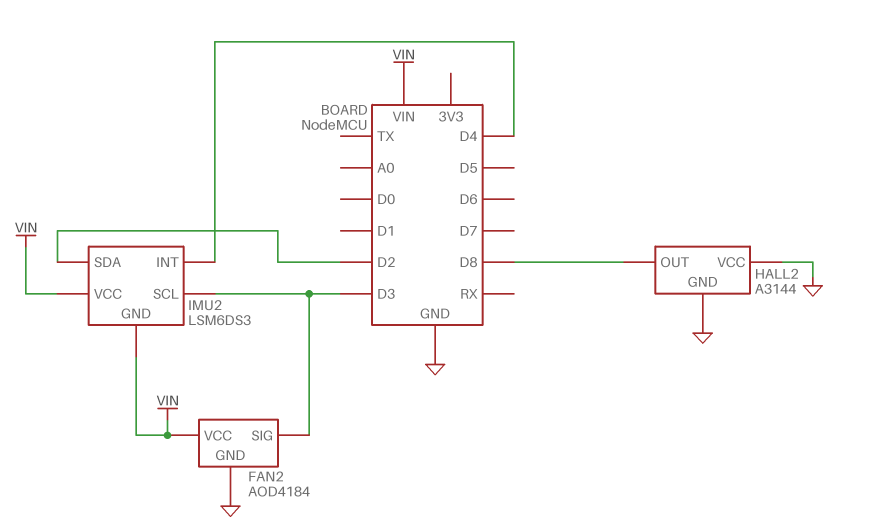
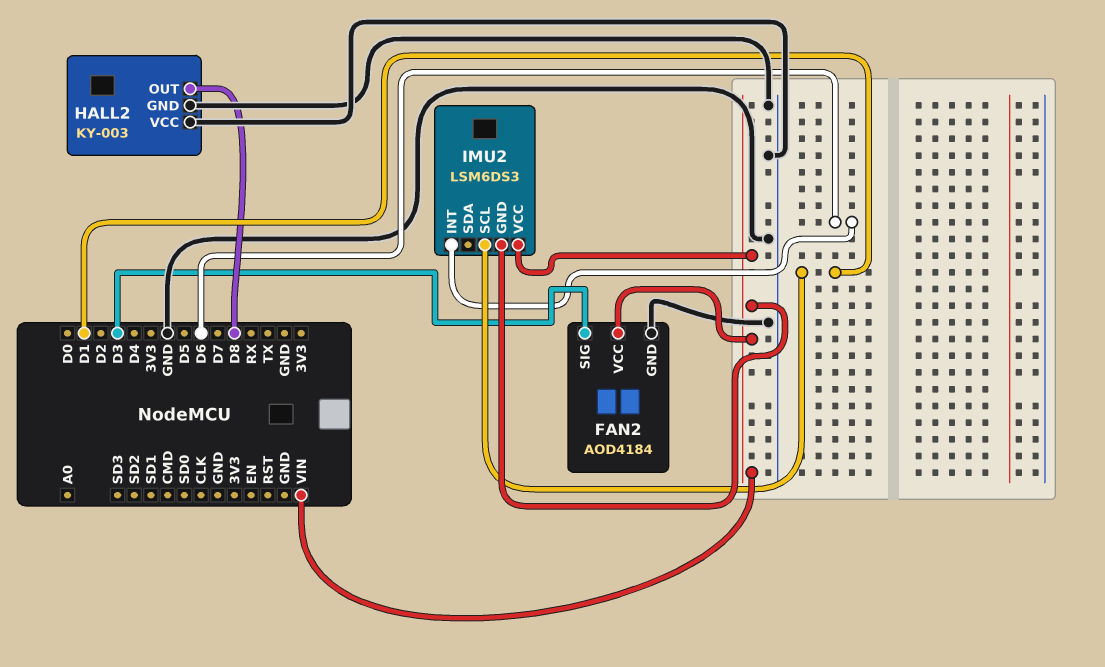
HALL2: A3144 -> KY-003
IMU2 pin INT: D4 -> D6
IMU2 pin SCL: D3 -> D1
IMU2 pin SDA: D2 -> none

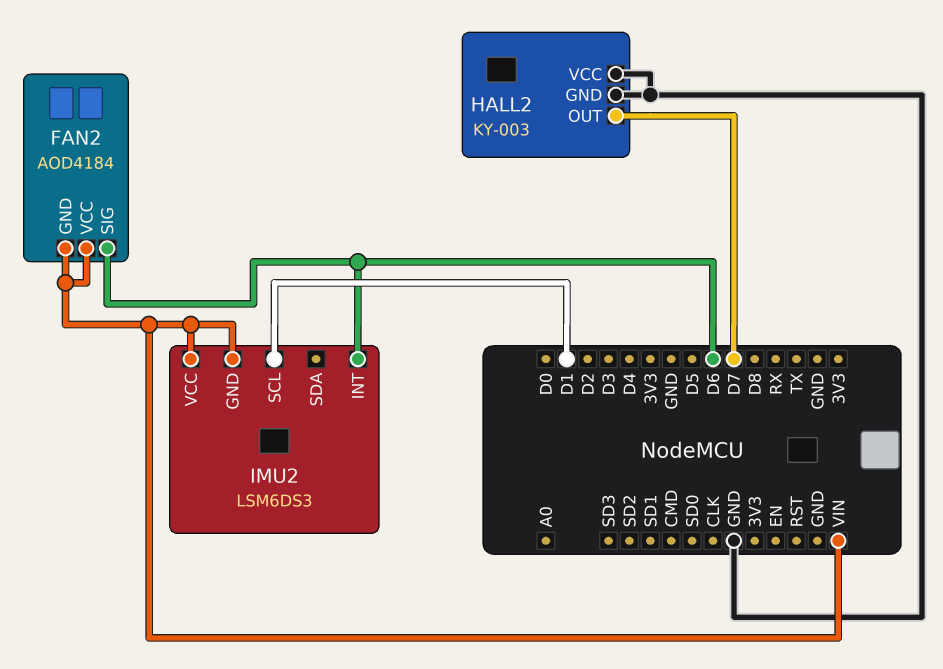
FAN2 pin GND: GND -> VIN
FAN2 pin SIG: D3 -> D6
HALL2 pin OUT: D8 -> D7

